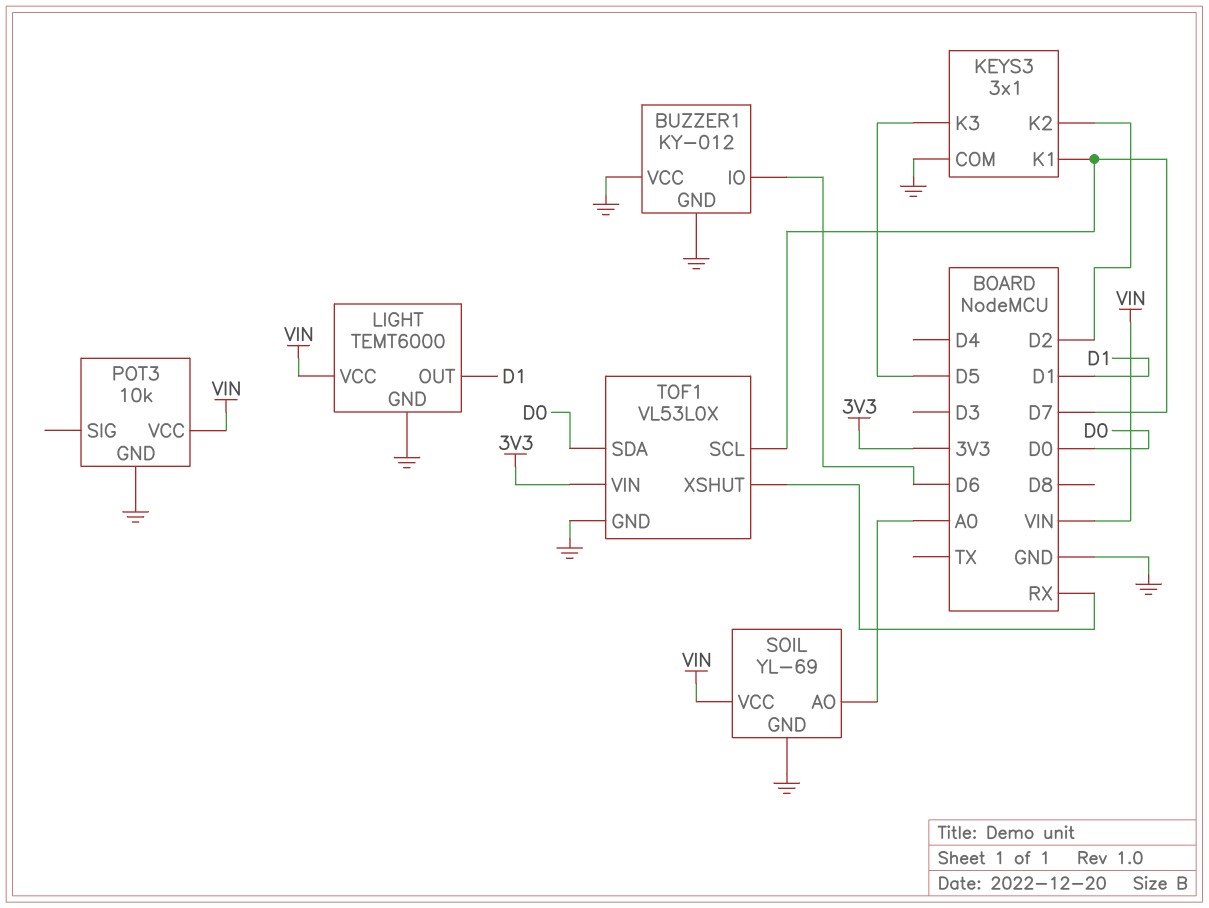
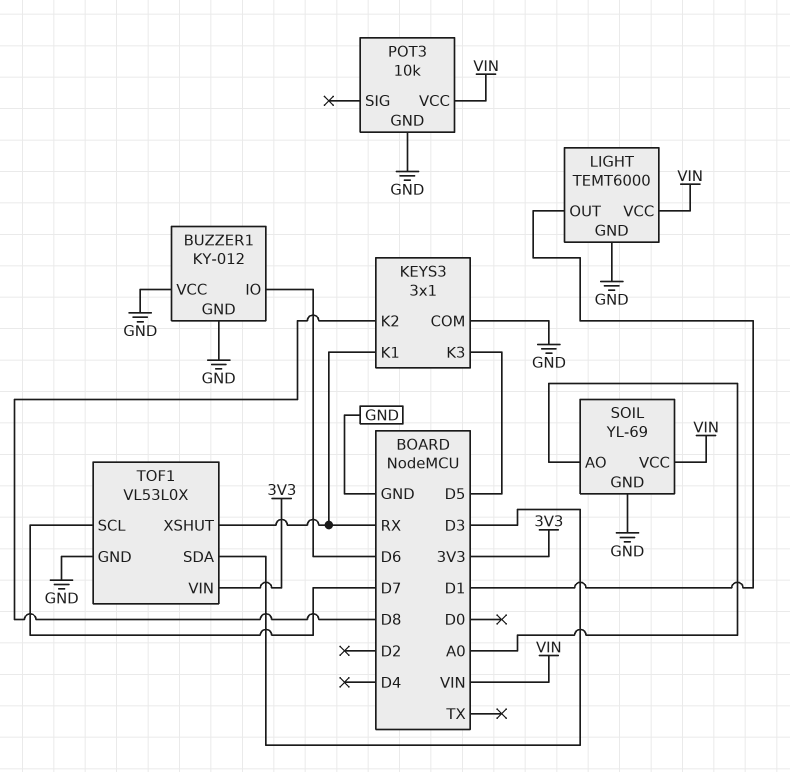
KEYS3 pin K1: D7 -> RX
KEYS3 pin K2: D2 -> D8
TOF1 pin SDA: D0 -> D3

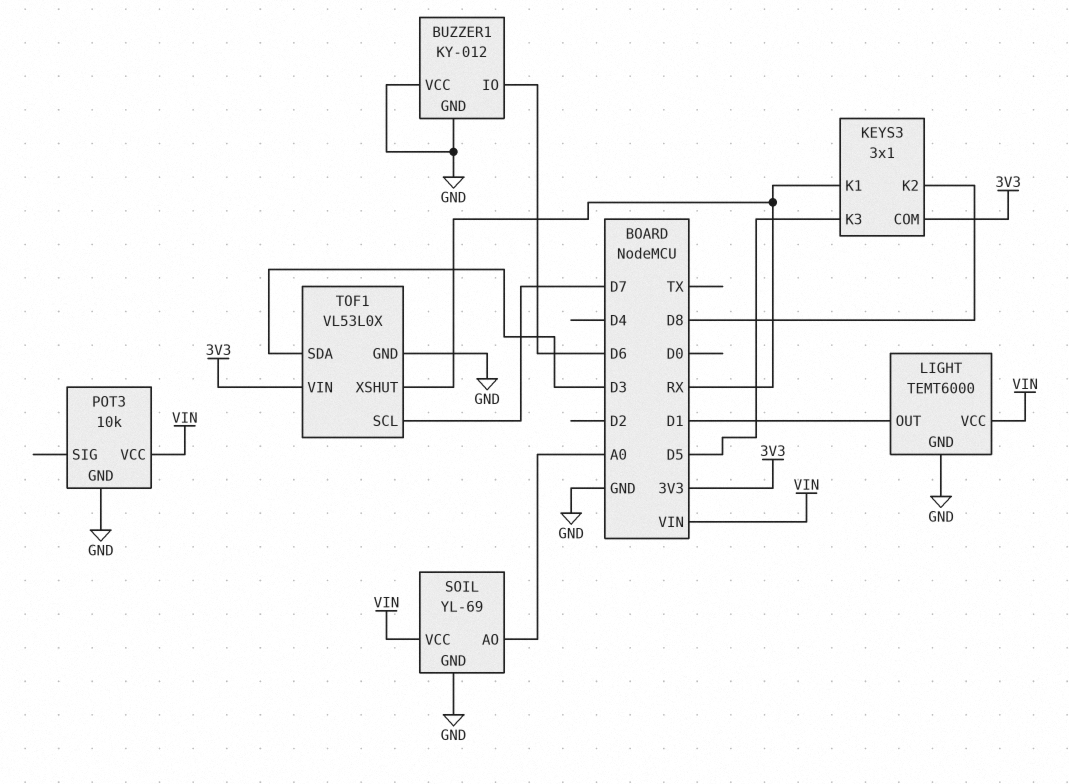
KEYS3 pin COM: GND -> 3V3

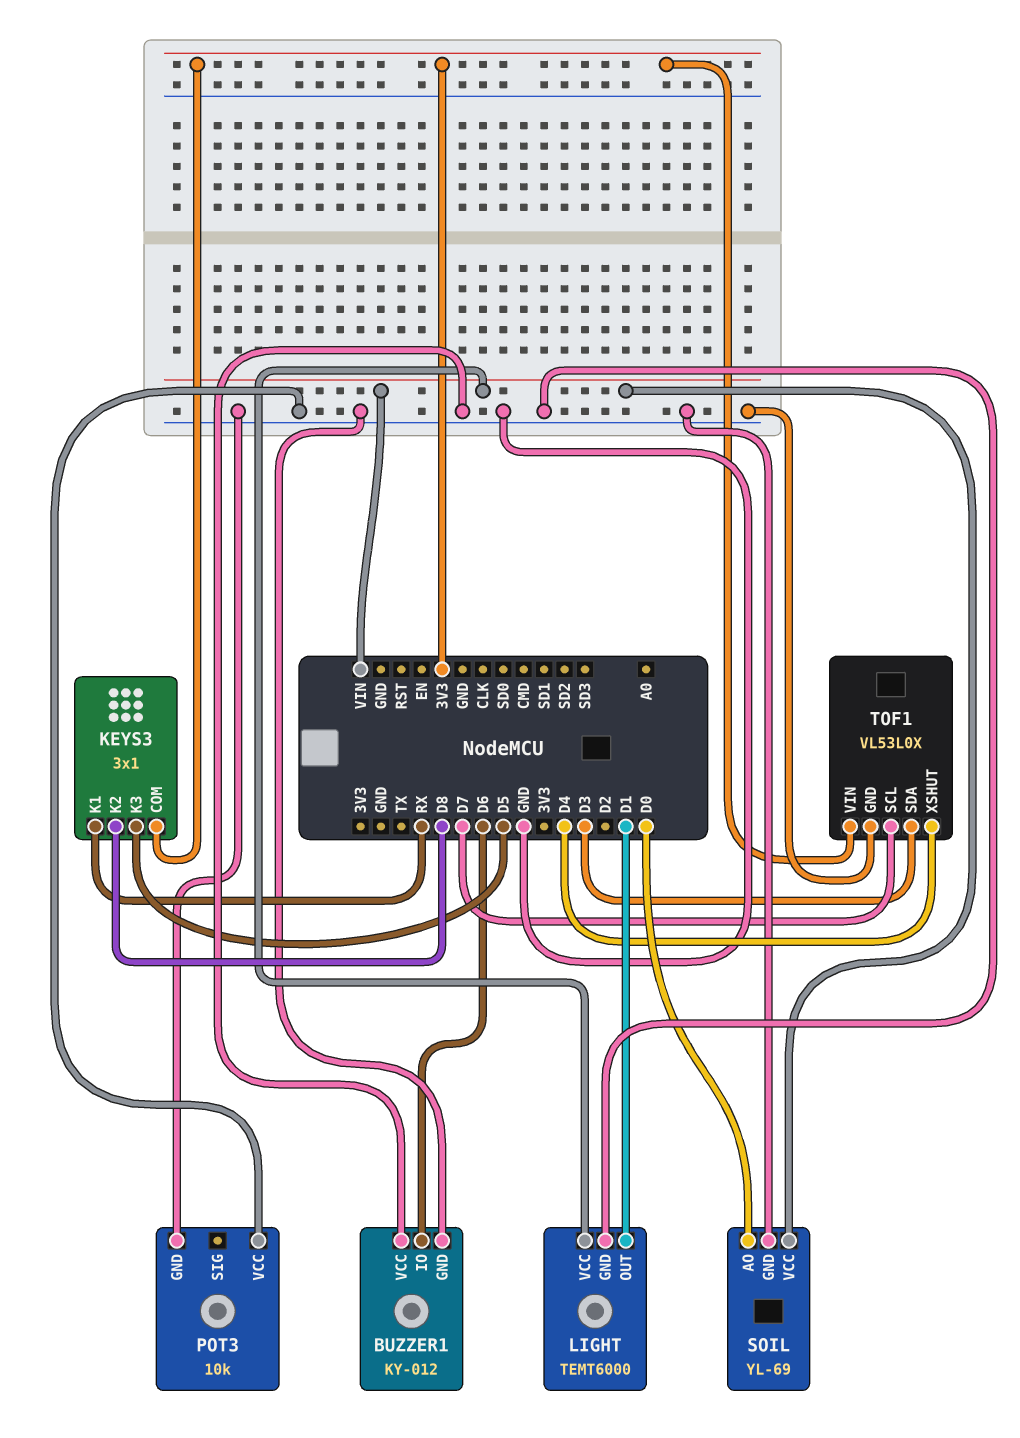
POT3 pin VCC: VIN -> GND
SOIL pin AO: A0 -> D0
TOF1 pin XSHUT: RX -> D4

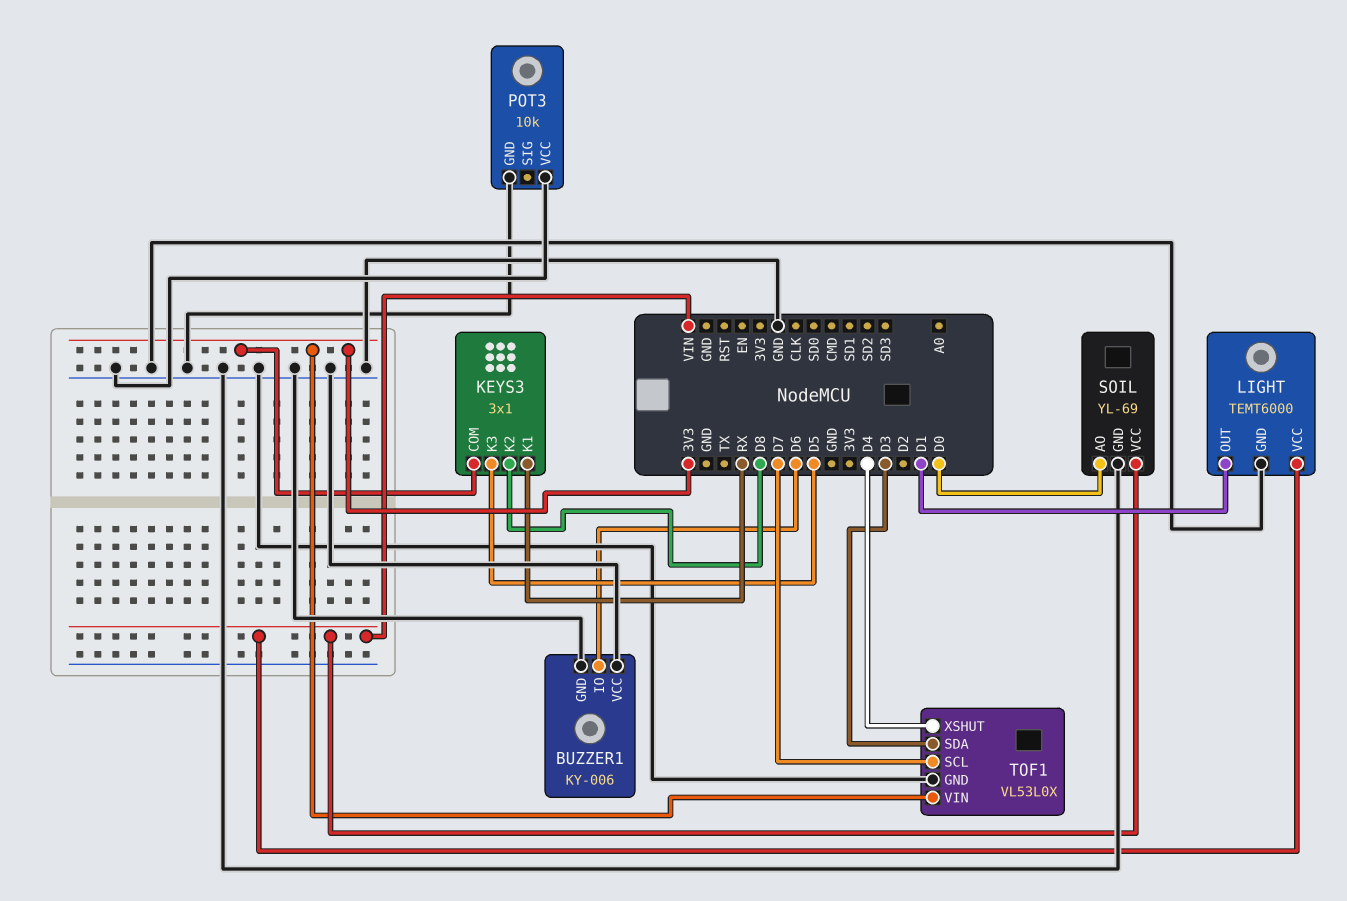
BUZZER1: KY-012 -> KY-006

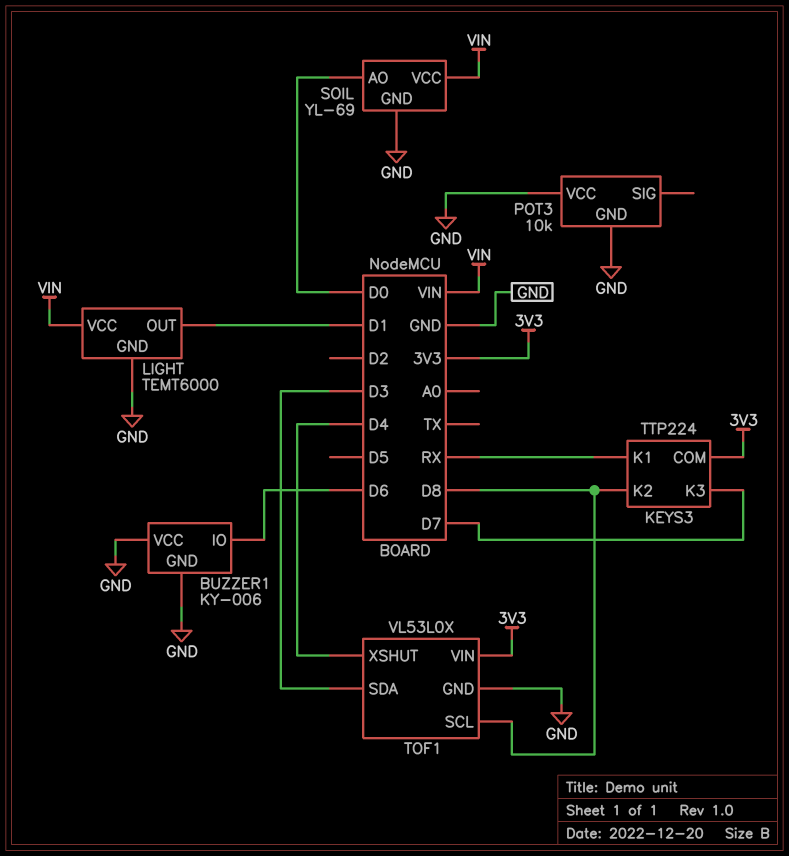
KEYS3: 3x1 -> TTP224
KEYS3 pin K3: D5 -> D7
TOF1 pin SCL: D7 -> D8

